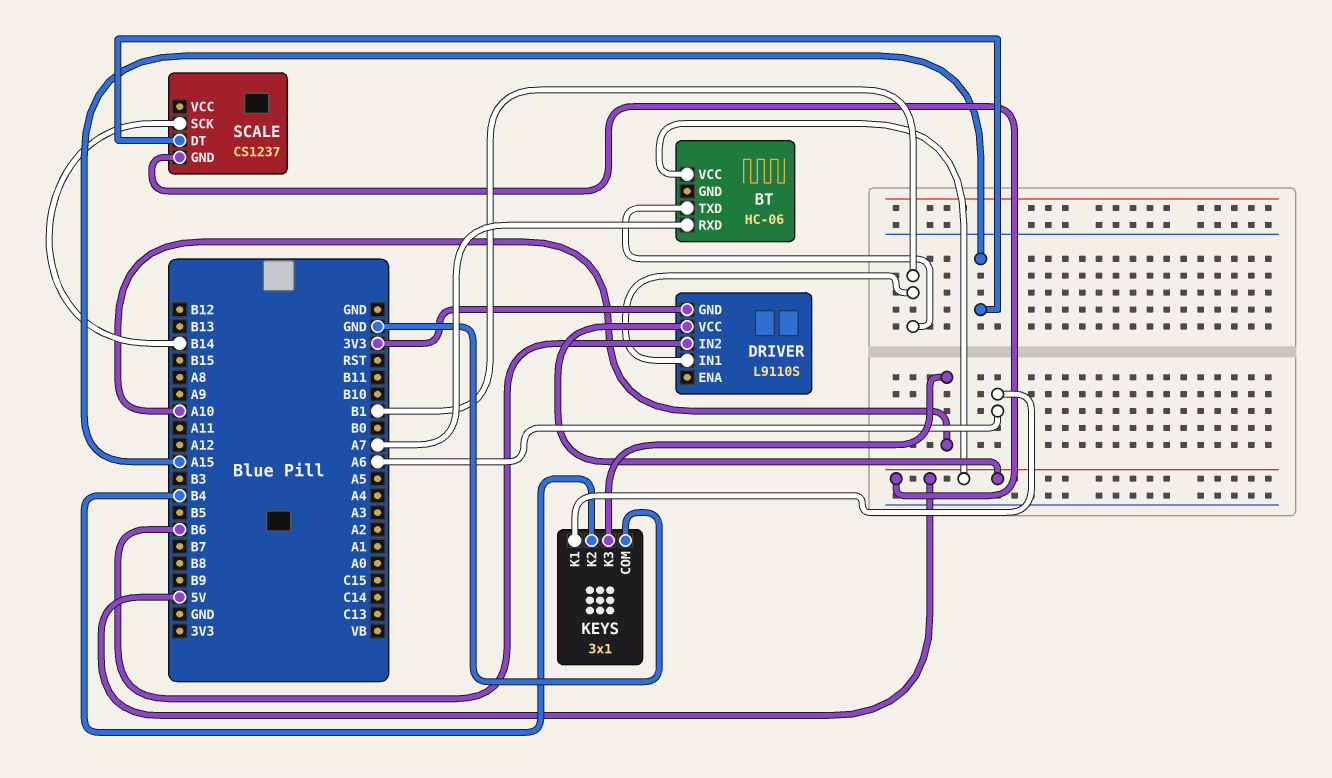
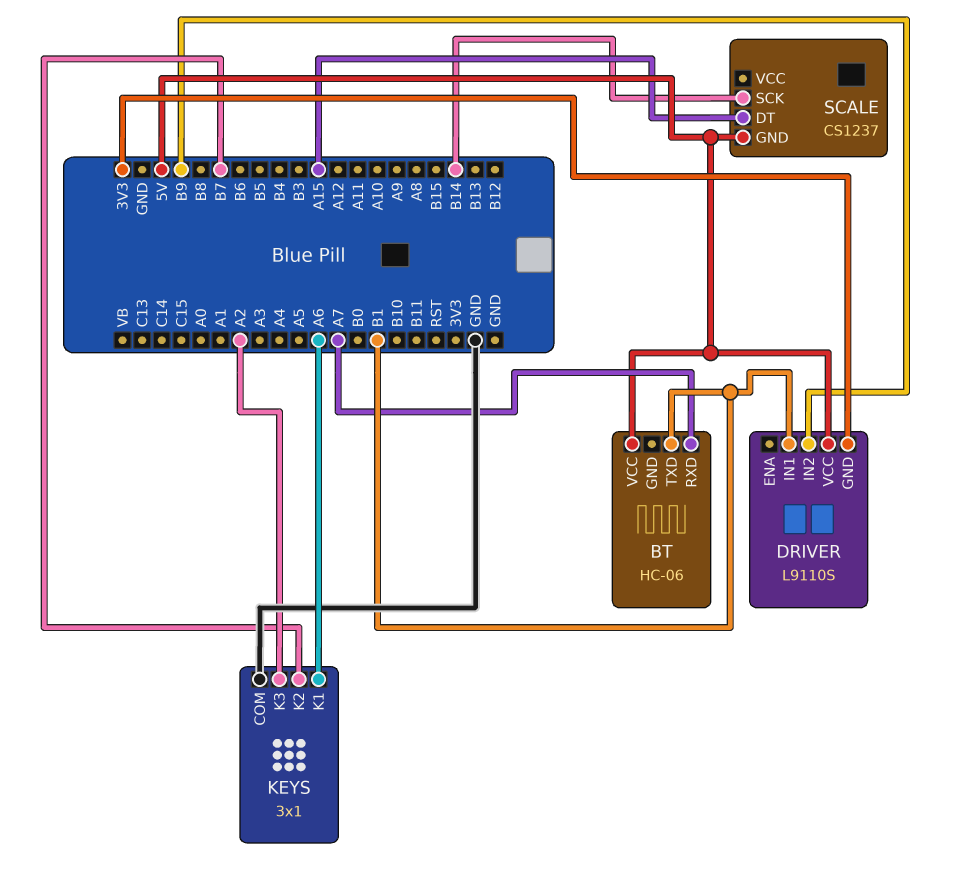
DRIVER pin IN2: B6 -> B9
KEYS pin K2: B4 -> B7
KEYS pin K3: A10 -> A2

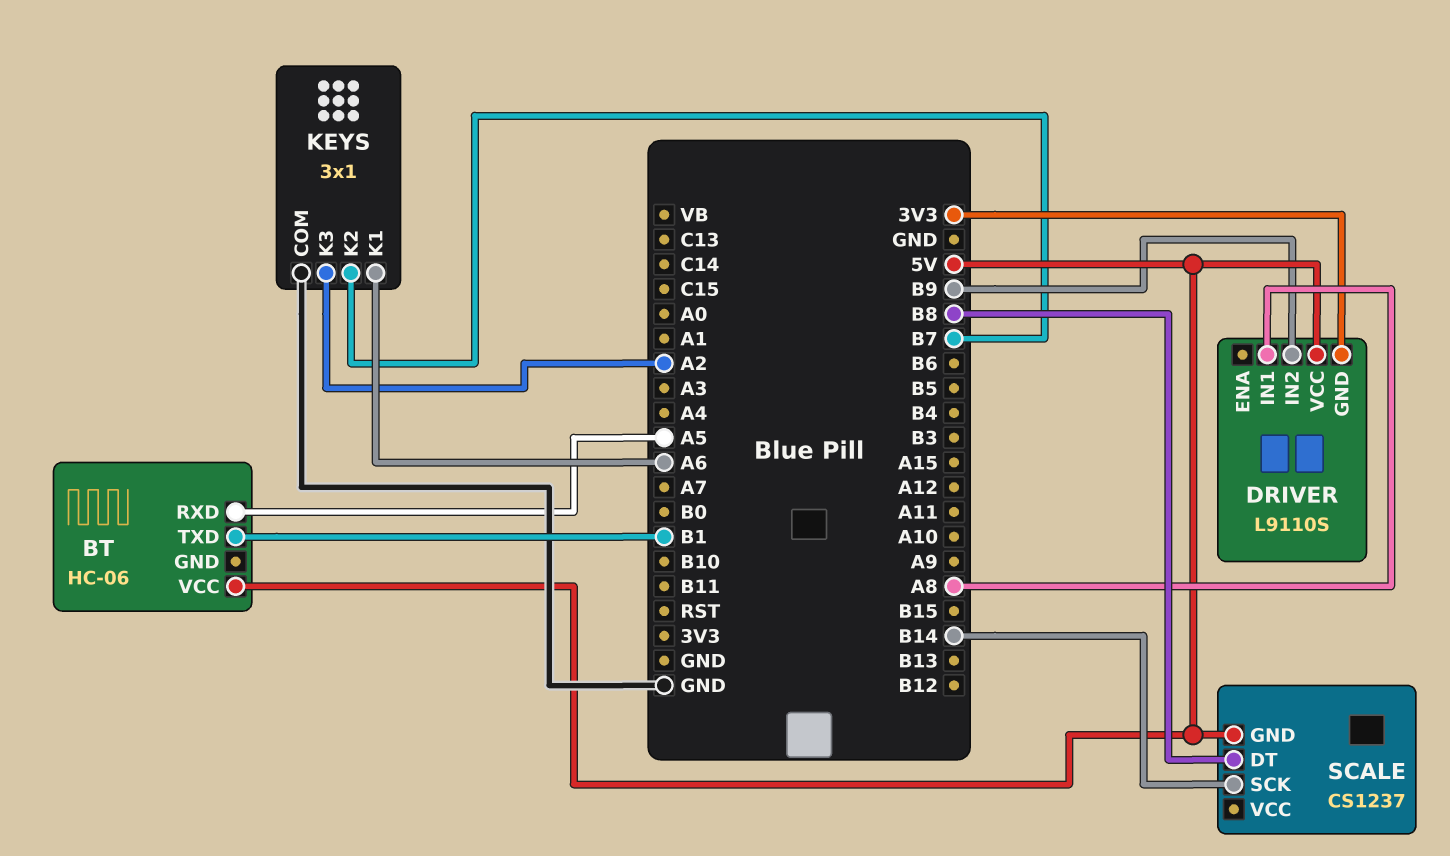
BT pin RXD: A7 -> A5
DRIVER pin IN1: B1 -> A8
SCALE pin DT: A15 -> B8

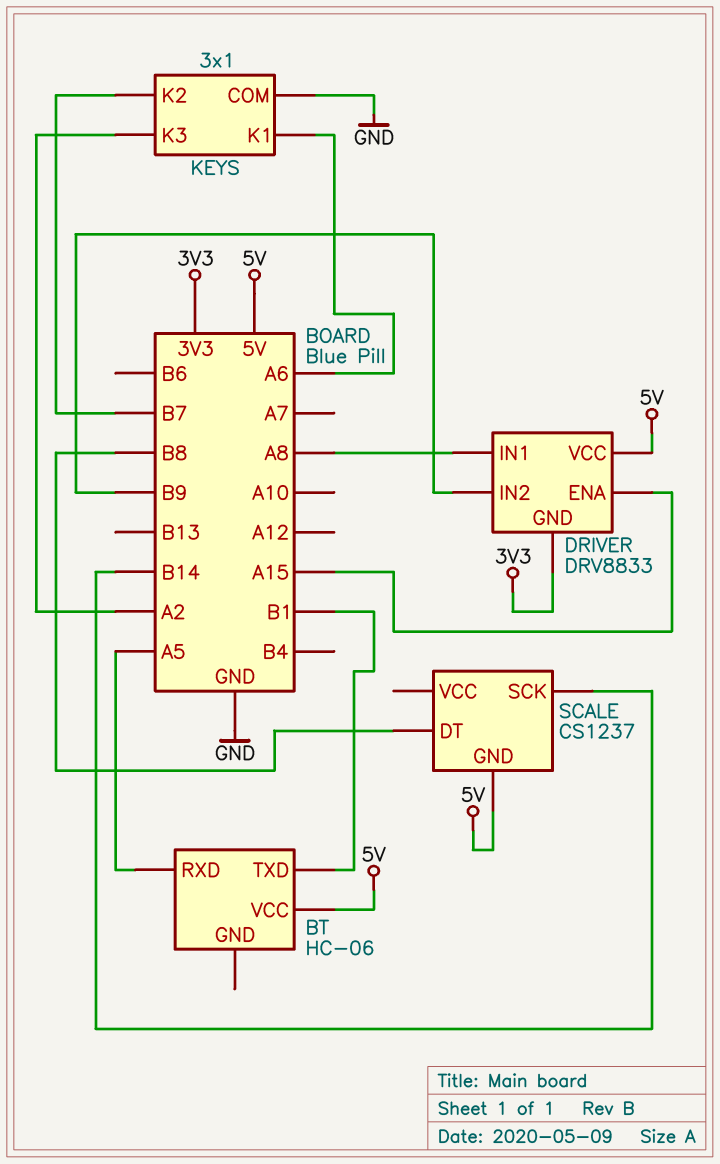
DRIVER: L9110S -> DRV8833
DRIVER pin ENA: none -> A15

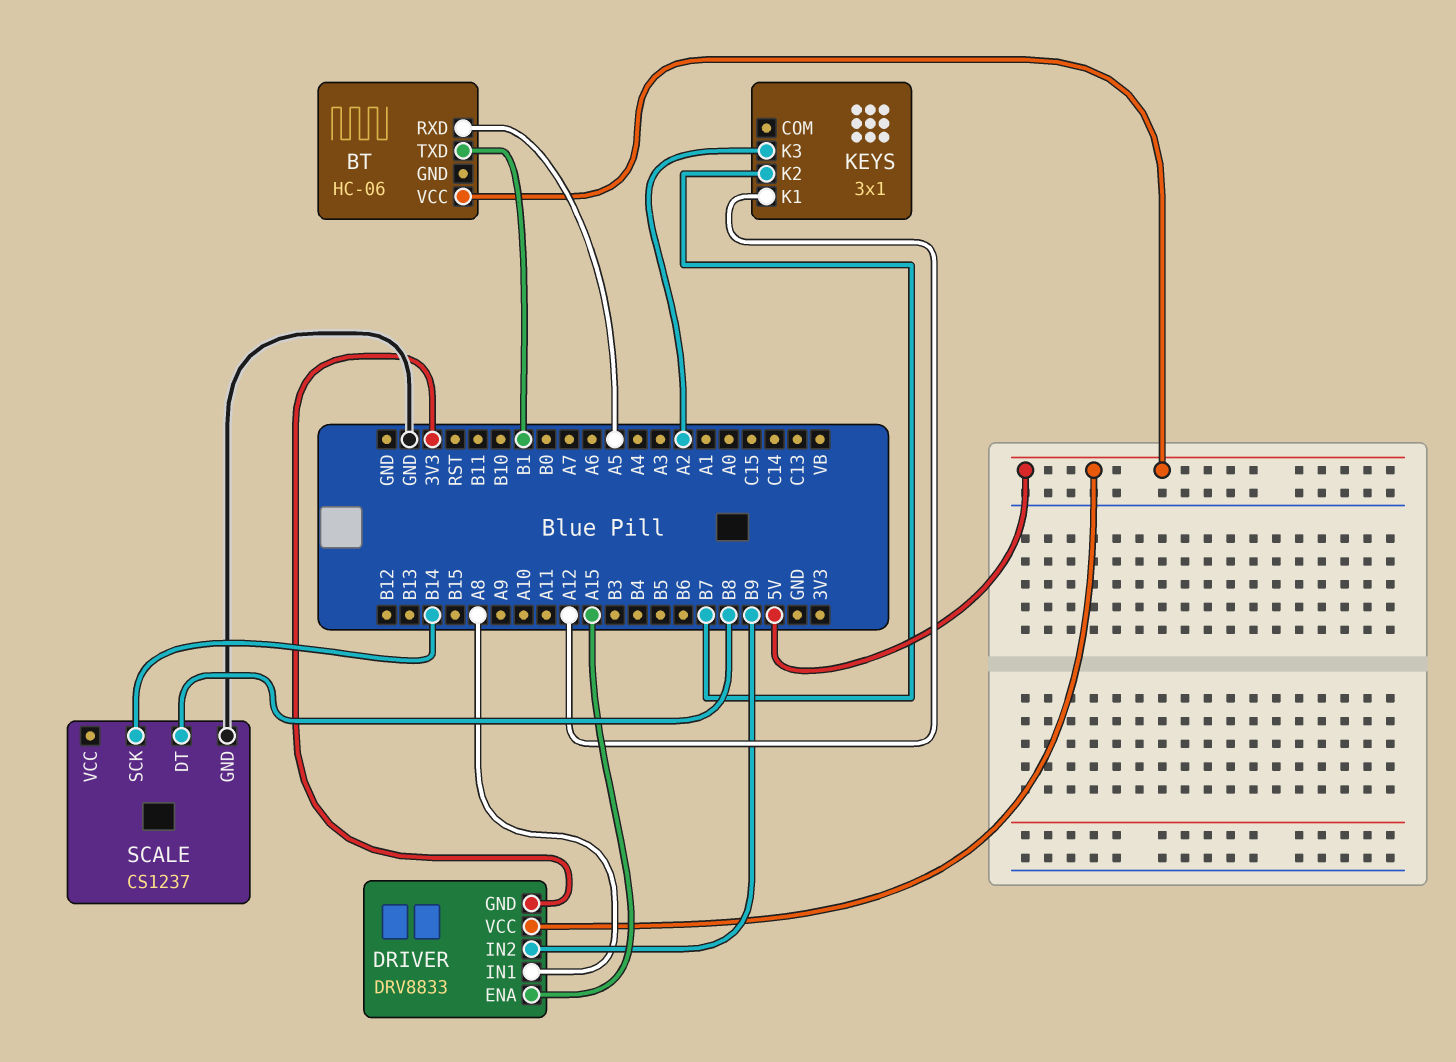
KEYS pin COM: GND -> none
KEYS pin K1: A6 -> A12
SCALE pin GND: 5V -> GND

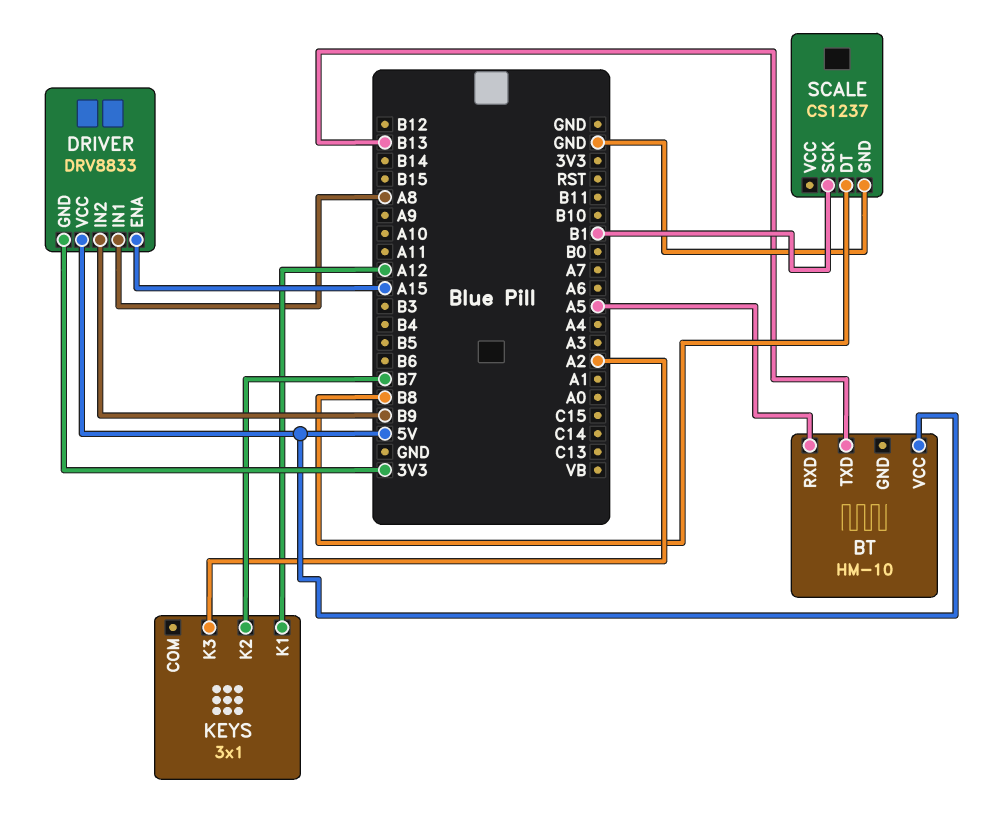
BT: HC-06 -> HM-10
BT pin TXD: B1 -> B13
SCALE pin SCK: B14 -> B1

